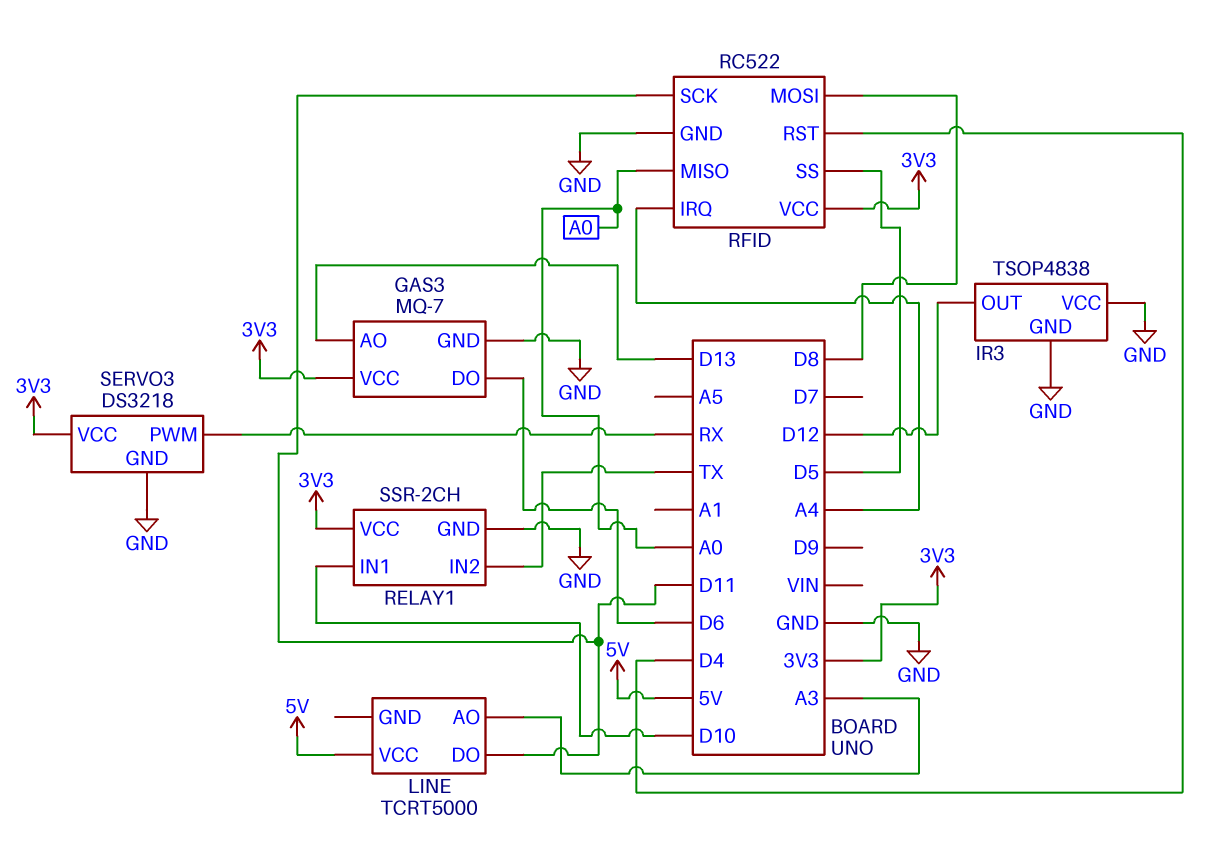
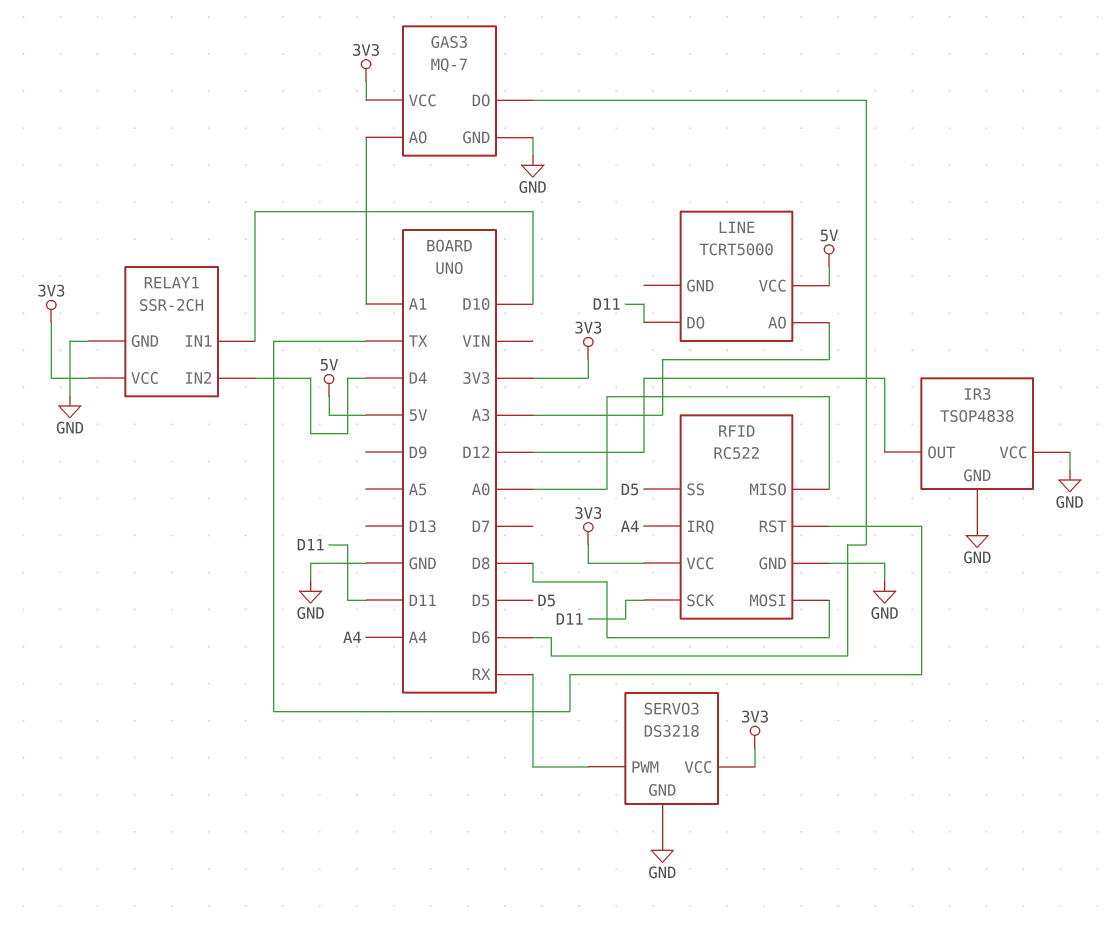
GAS3 pin AO: D13 -> A1
RELAY1 pin IN2: TX -> D4
RFID pin RST: D4 -> TX

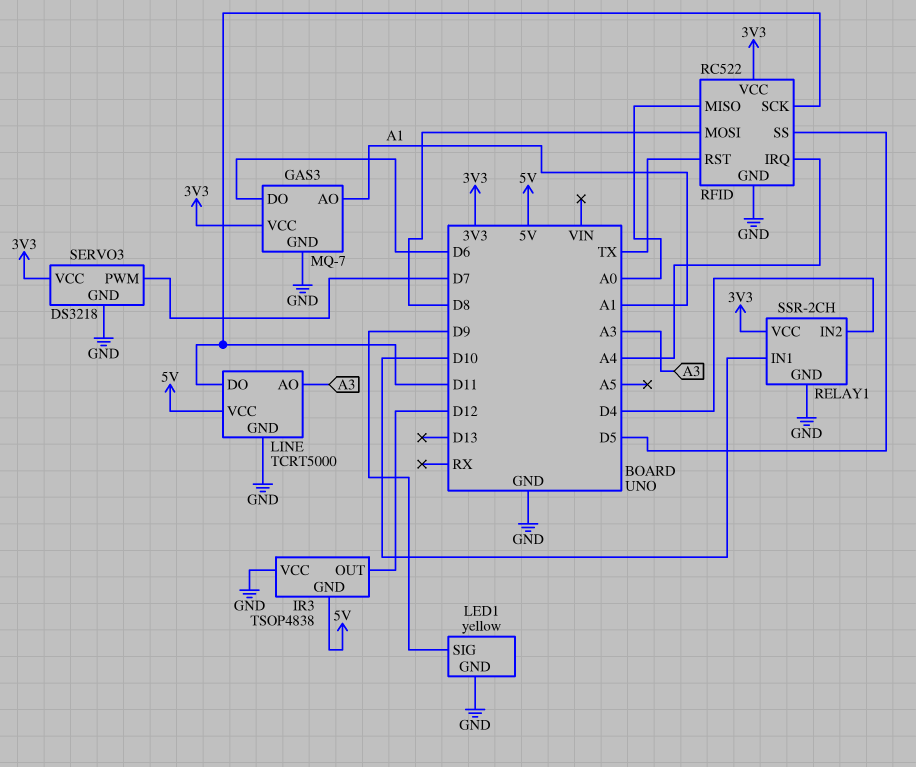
IR3 pin GND: GND -> 5V
LED1: none -> yellow
LED1 pin GND: none -> GND
LED1 pin SIG: none -> D9
LINE pin GND: none -> GND
SERVO3 pin PWM: RX -> D7

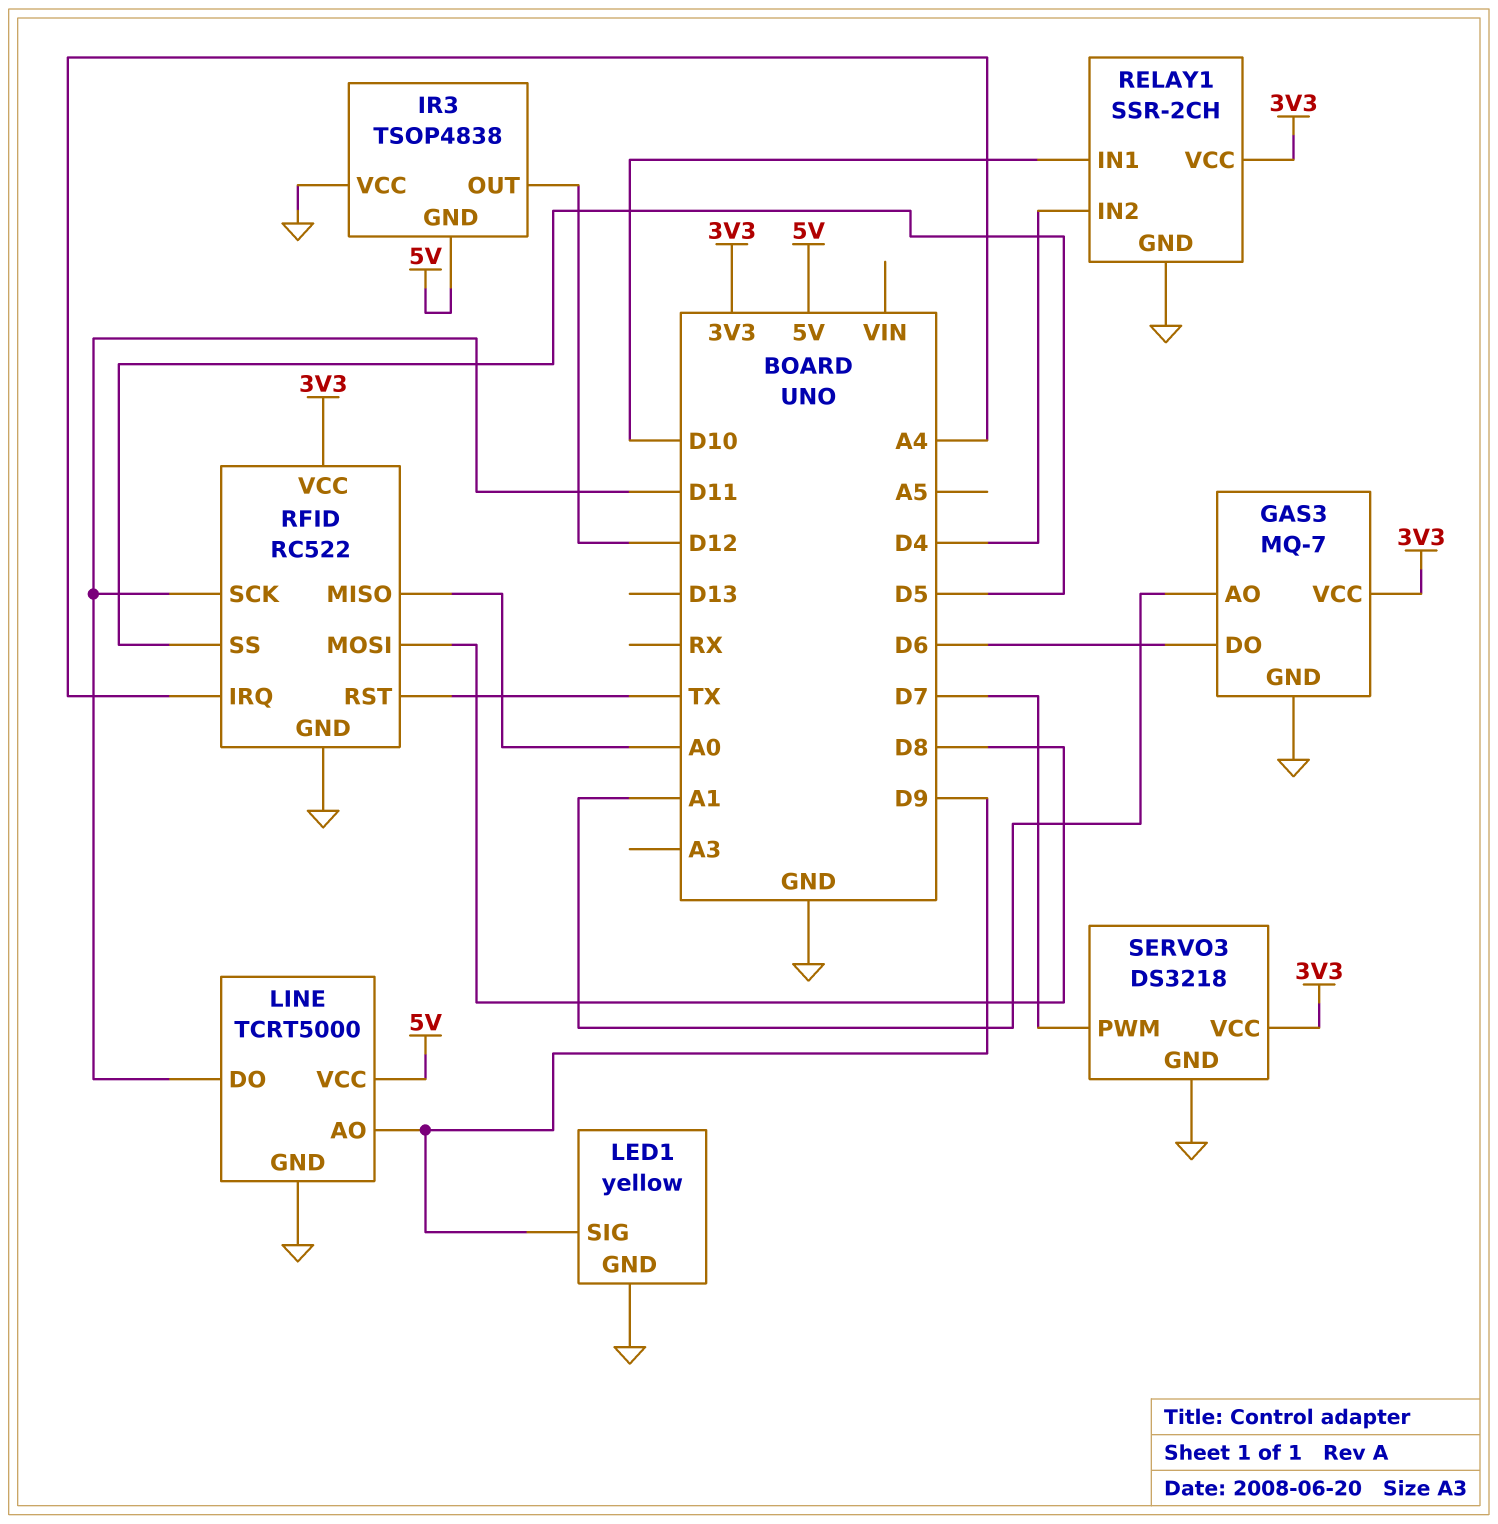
LINE pin AO: A3 -> D9

